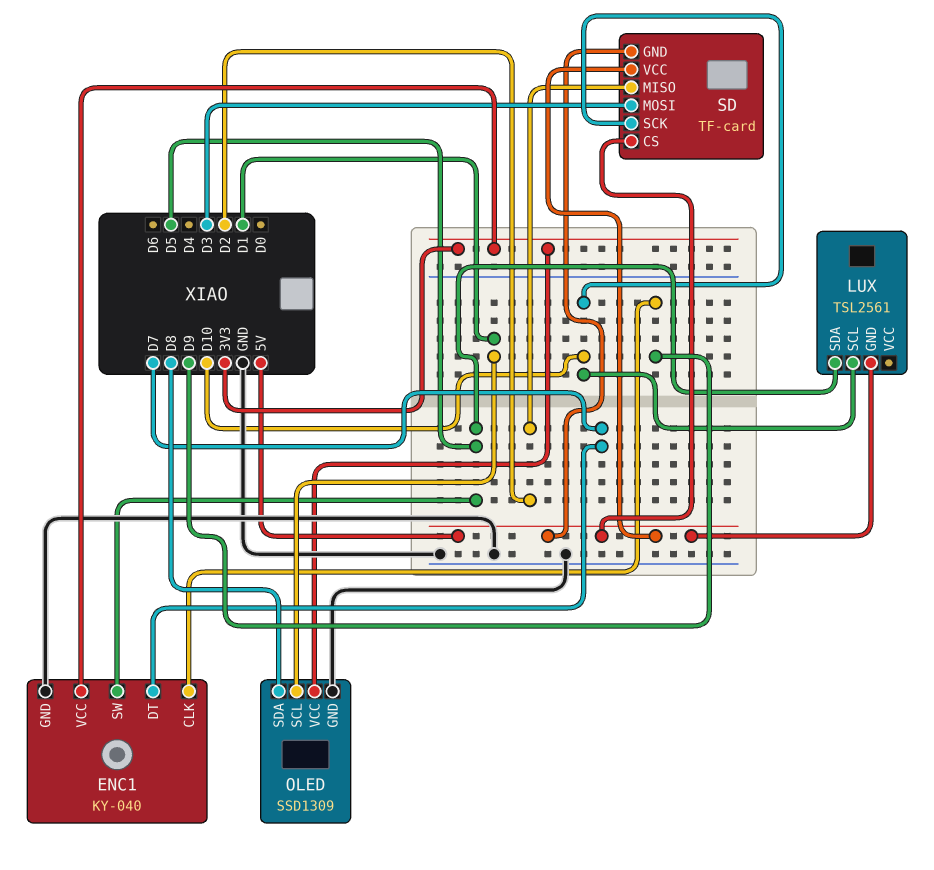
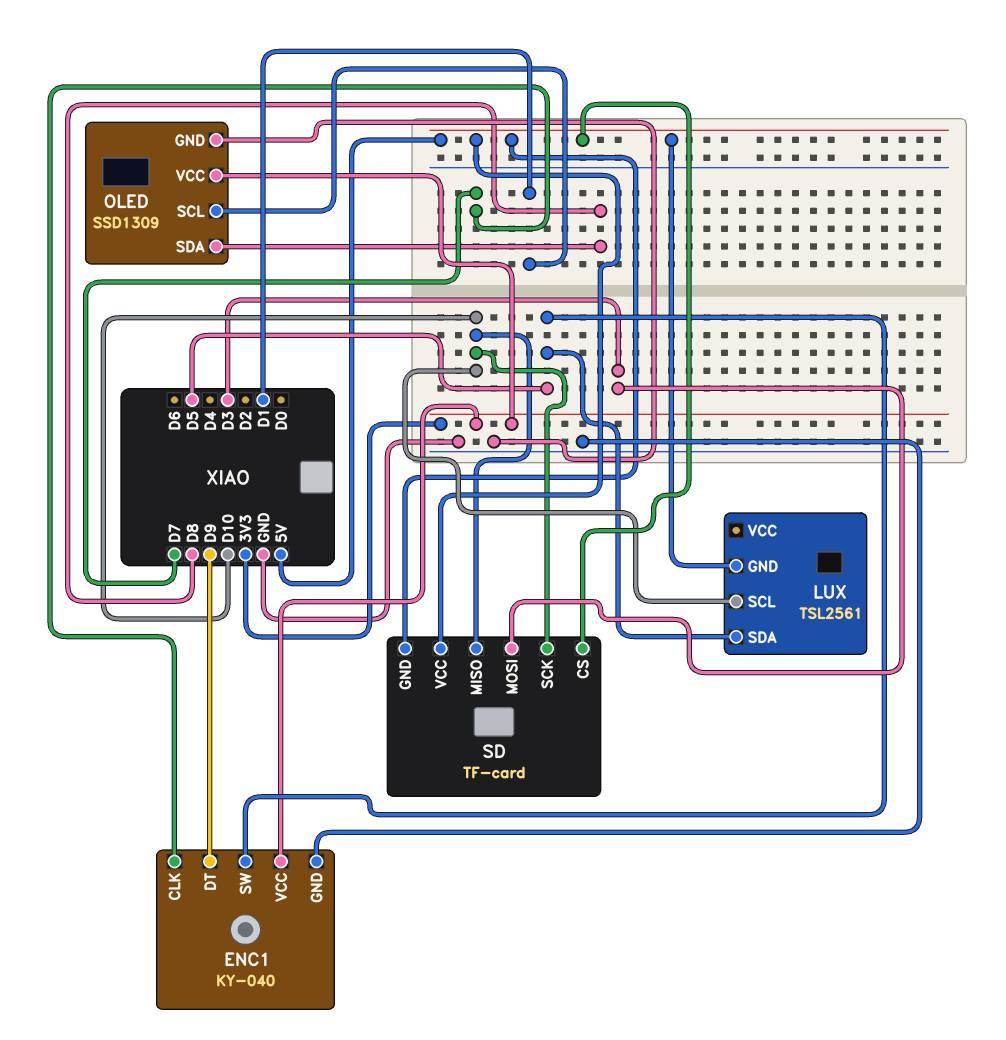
ENC1 pin CLK: D9 -> D7
ENC1 pin DT: D7 -> D9
SD pin MISO: D2 -> D10

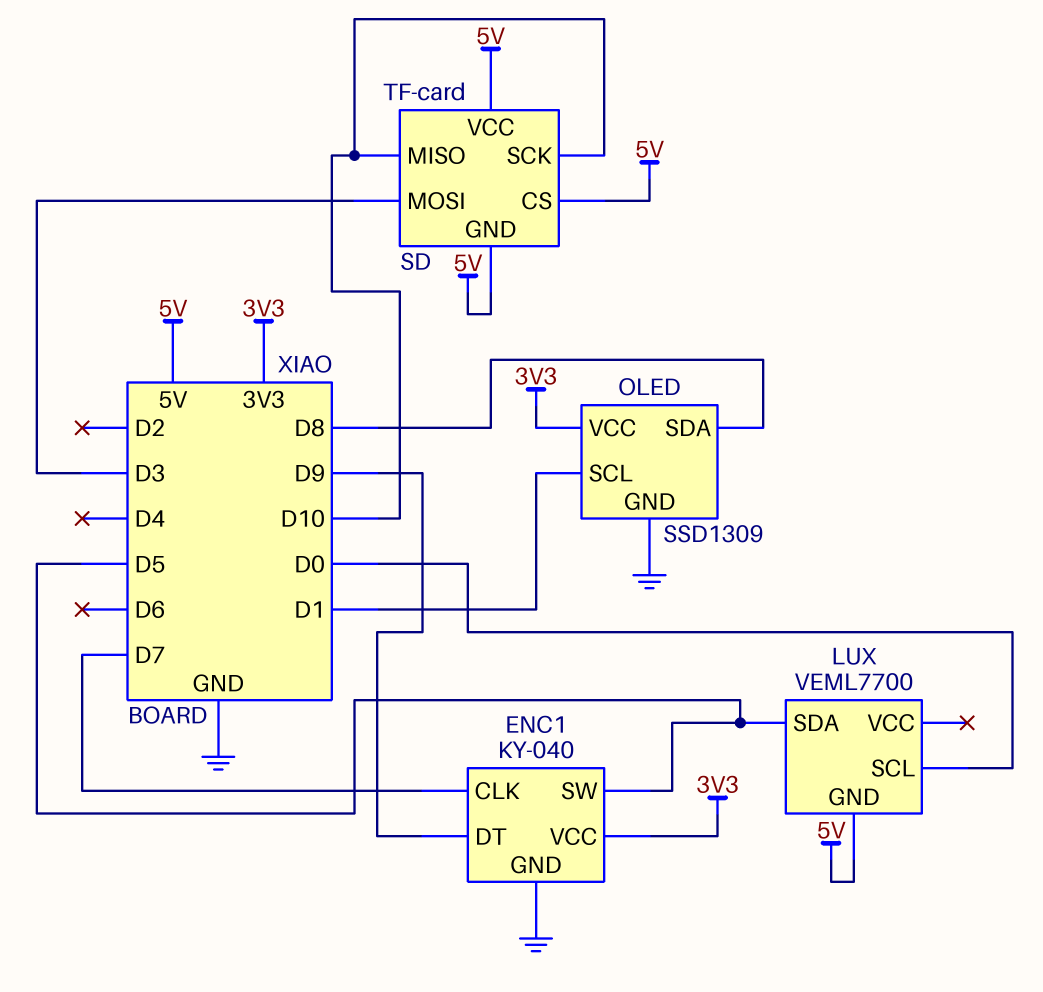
LUX: TSL2561 -> VEML7700
LUX pin SCL: D10 -> D0

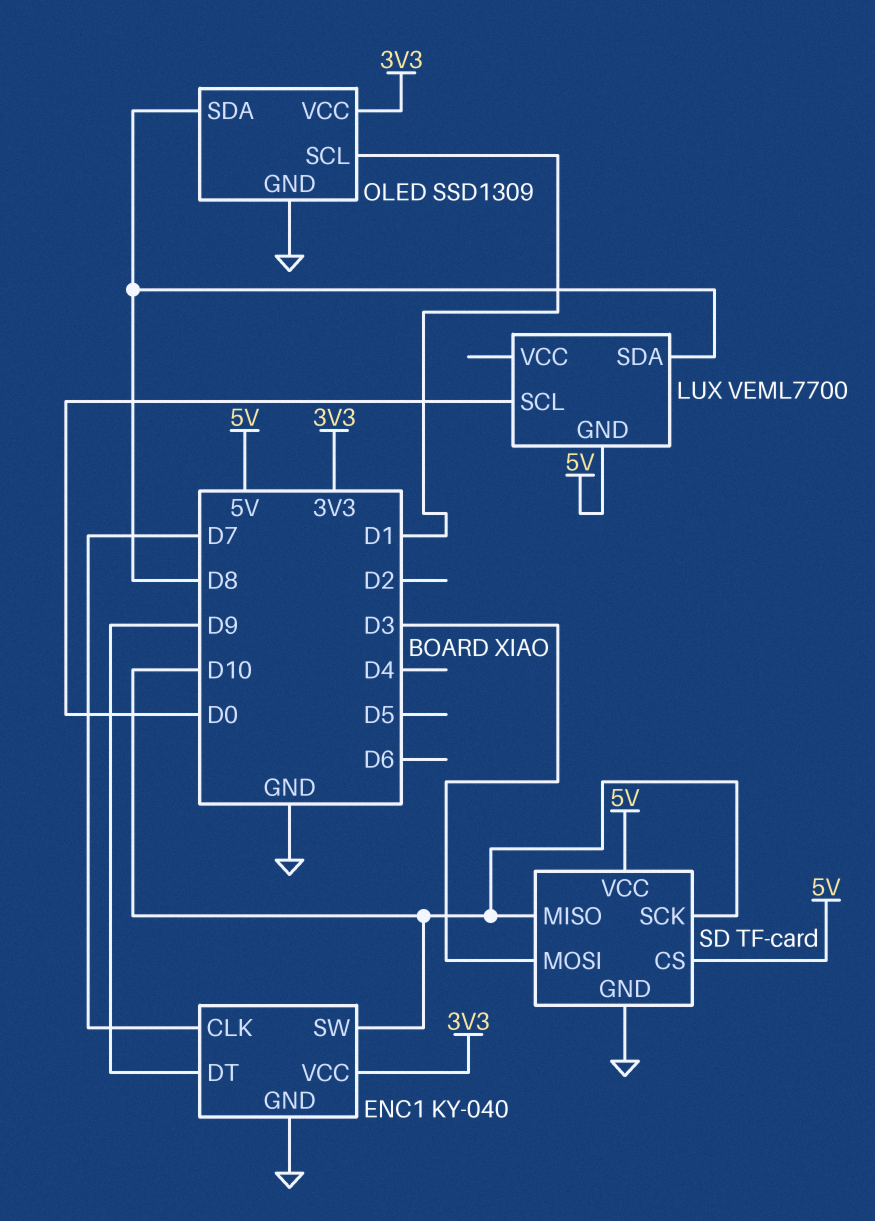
ENC1 pin SW: D5 -> D10
LUX pin SDA: D5 -> D8
SD pin GND: 5V -> GND

